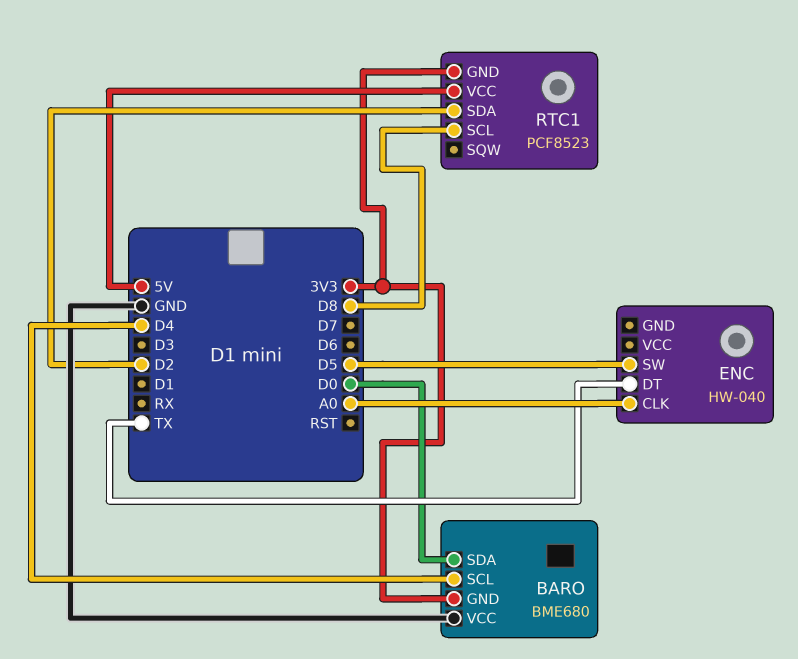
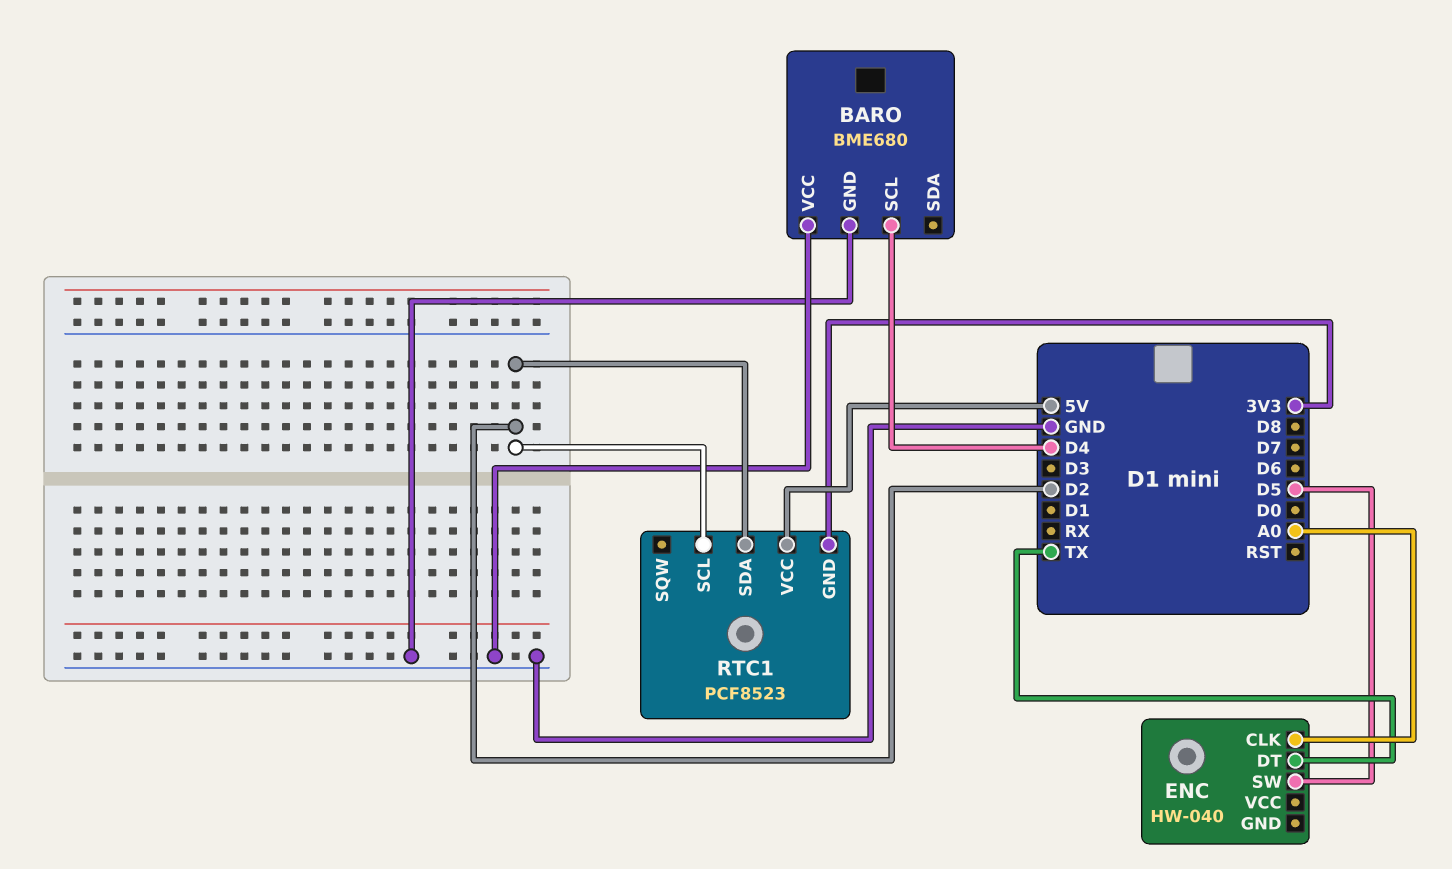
BARO pin GND: 3V3 -> GND
BARO pin SDA: D0 -> none
RTC1 pin SCL: D8 -> D2

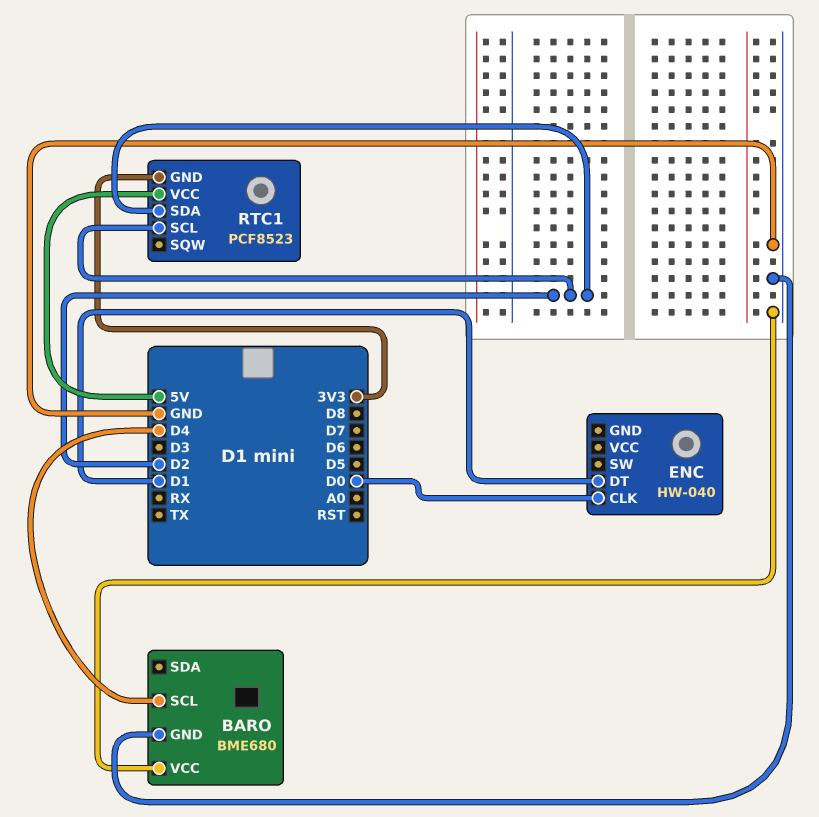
ENC pin CLK: A0 -> D0
ENC pin DT: TX -> D1
ENC pin SW: D5 -> none

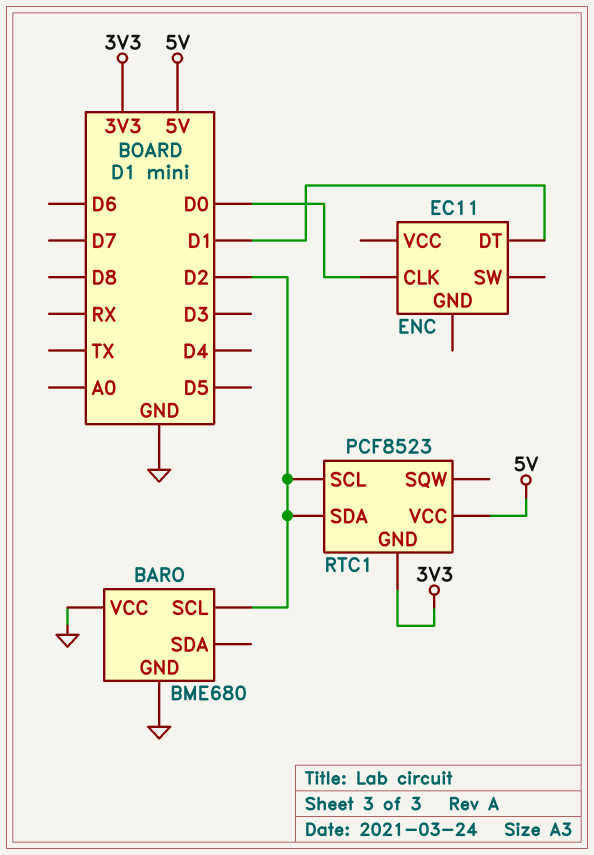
BARO pin SCL: D4 -> D2
ENC: HW-040 -> EC11

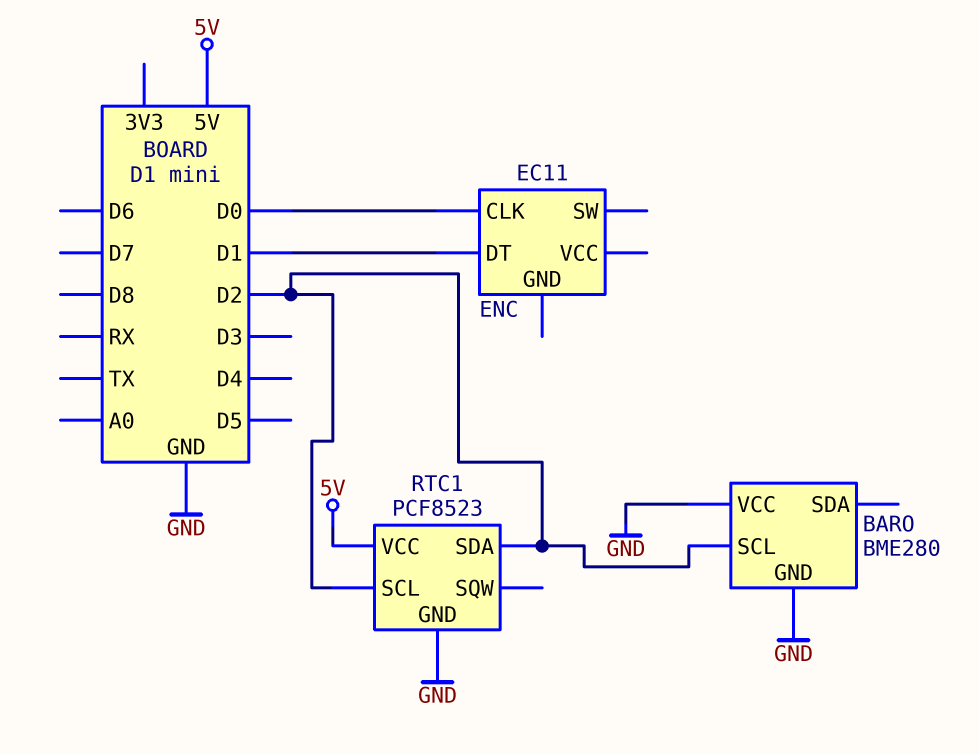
BARO: BME680 -> BME280
RTC1 pin GND: 3V3 -> GND

